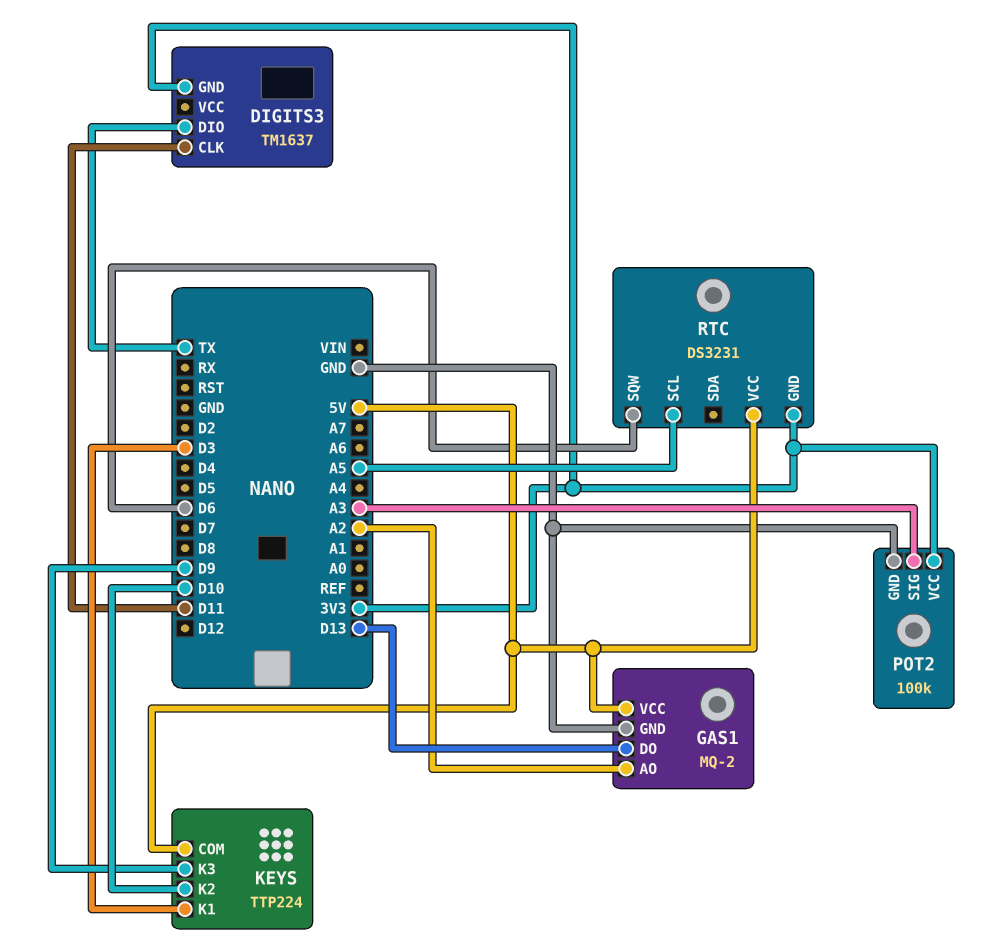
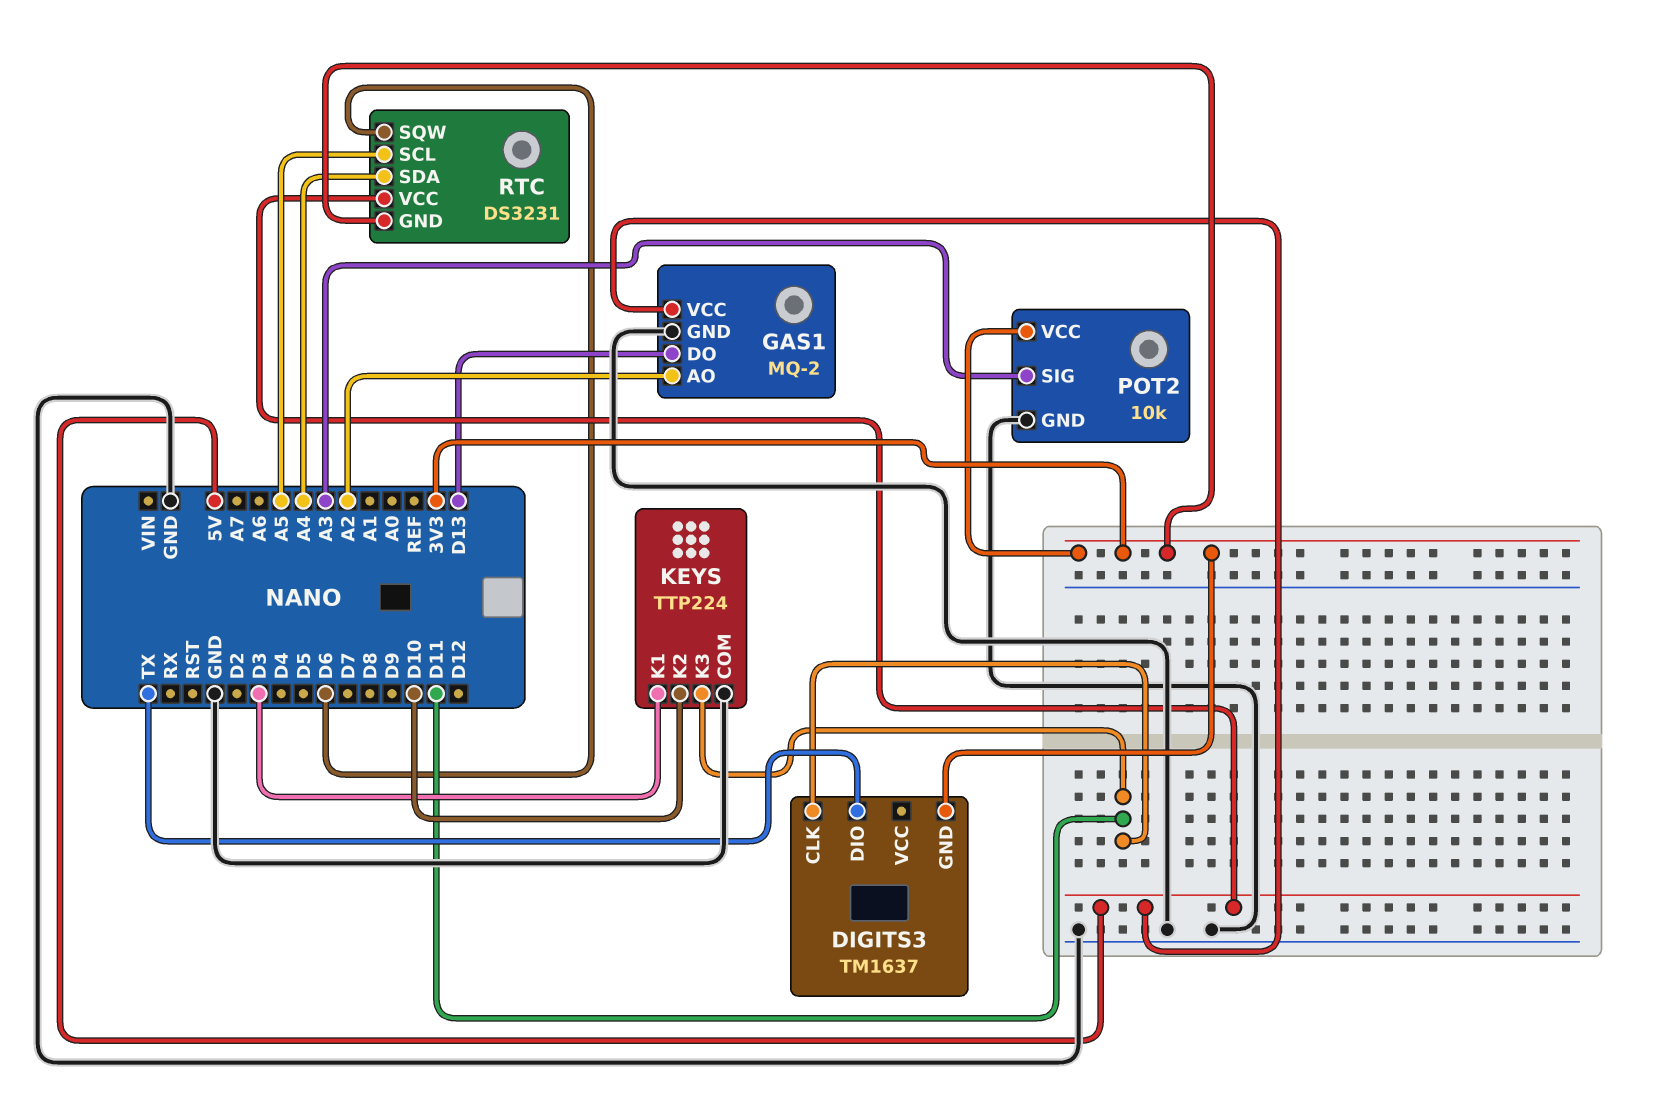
KEYS pin COM: 5V -> GND
KEYS pin K3: D9 -> D11
POT2: 100k -> 10k
RTC pin SDA: none -> A4

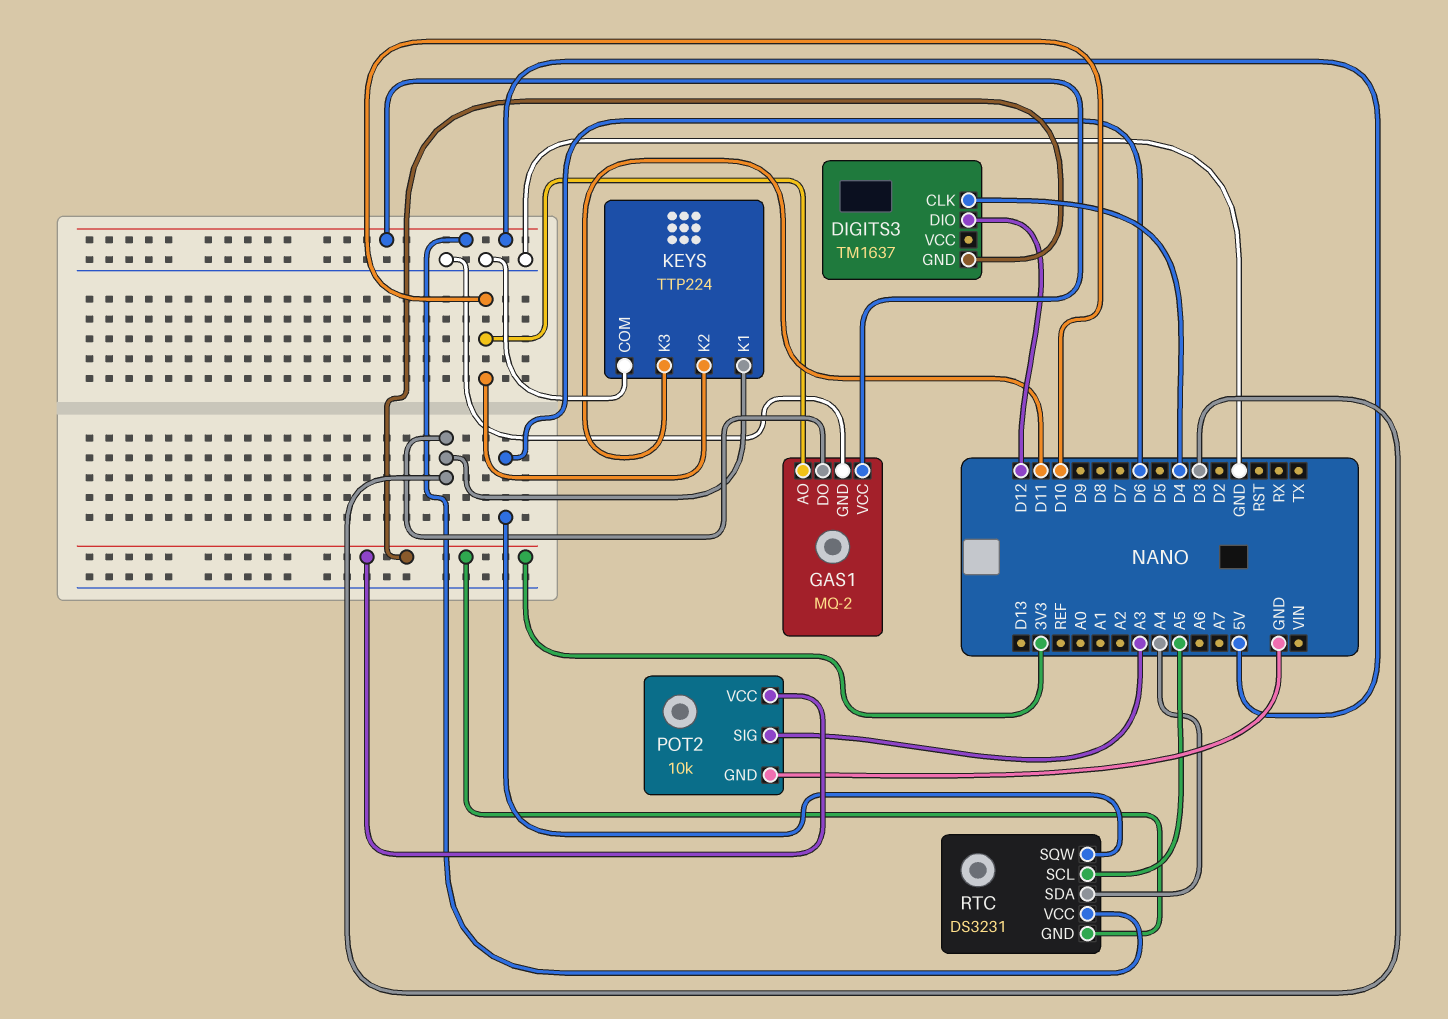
DIGITS3 pin CLK: D11 -> D4
DIGITS3 pin DIO: TX -> D12
GAS1 pin AO: A2 -> D10
GAS1 pin DO: D13 -> D3

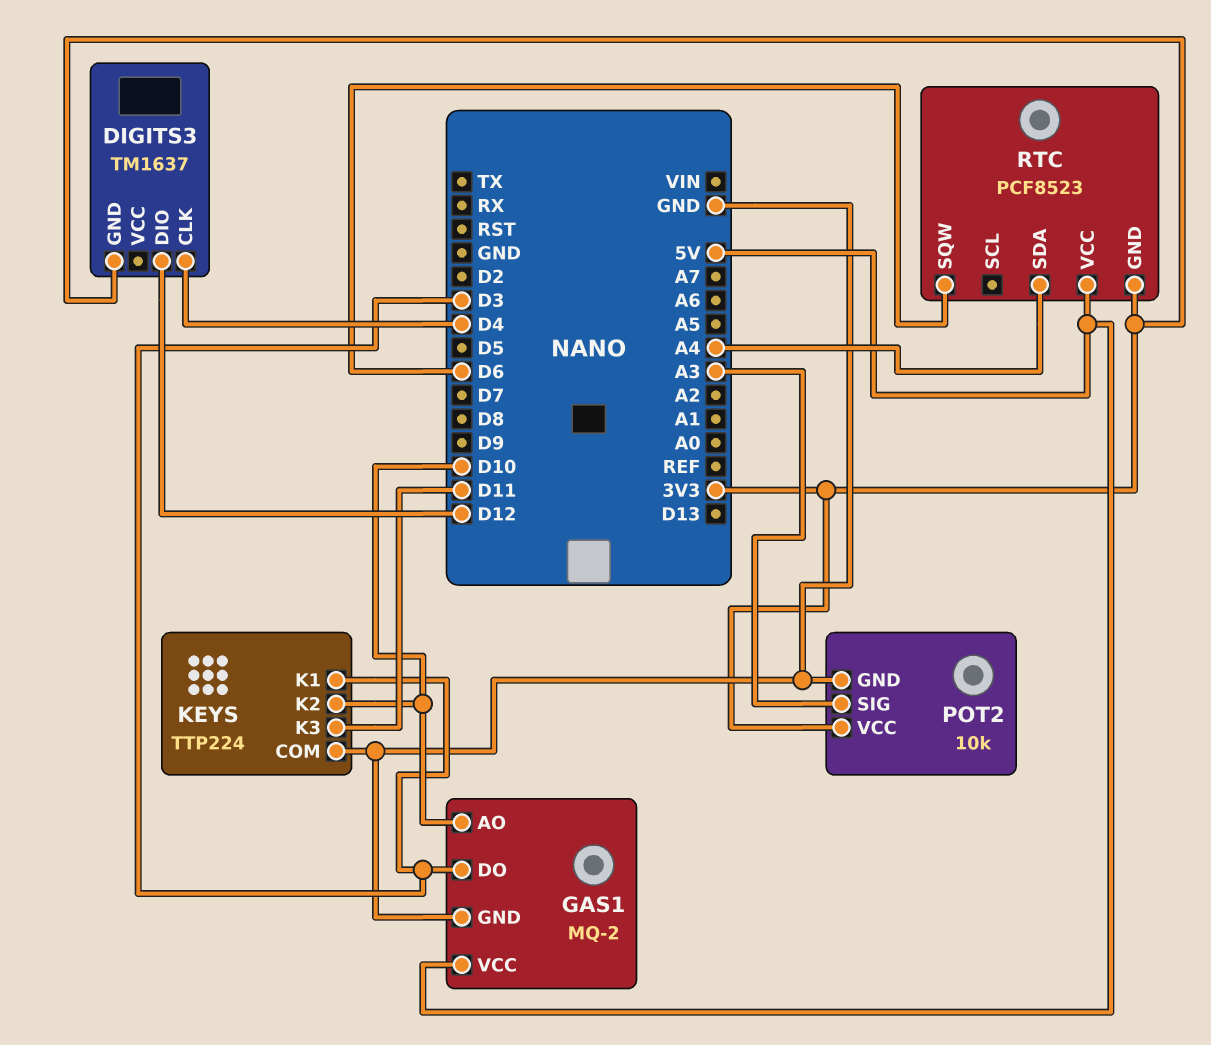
RTC: DS3231 -> PCF8523
RTC pin SCL: A5 -> none

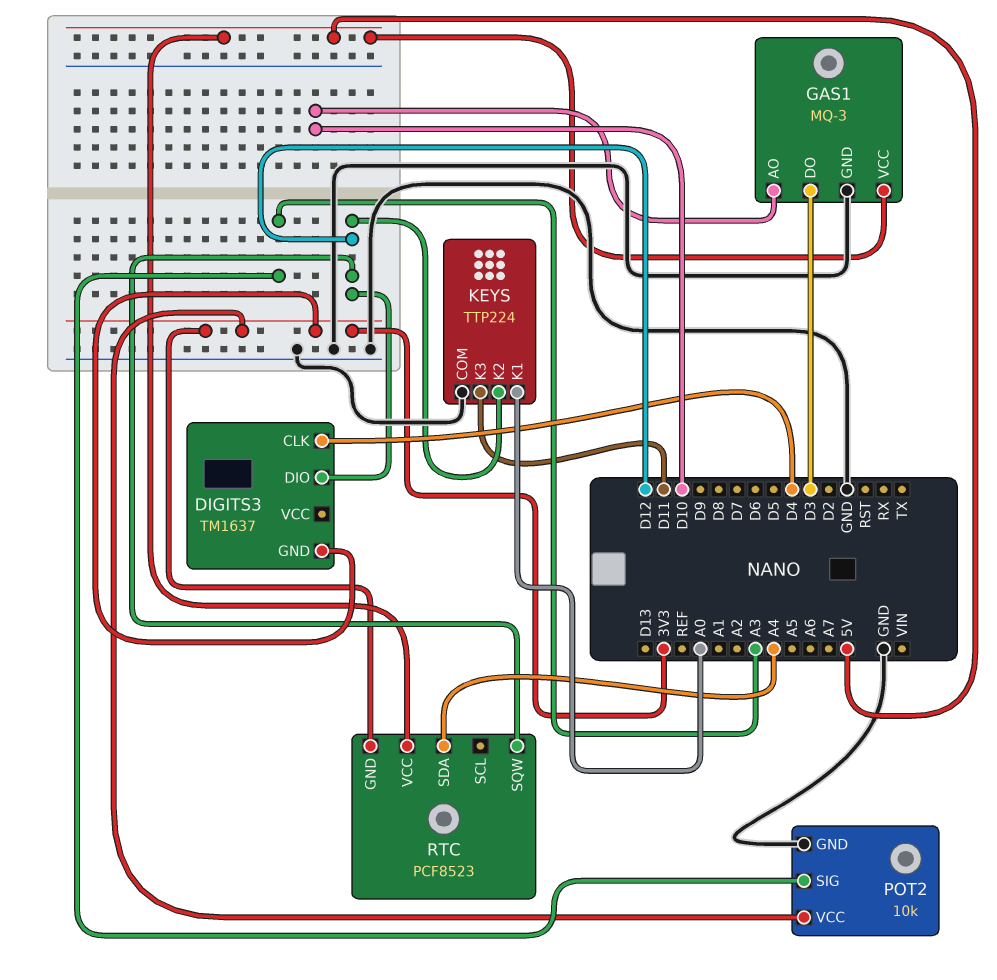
GAS1: MQ-2 -> MQ-3
KEYS pin K1: D3 -> A0
KEYS pin K2: D10 -> D12
RTC pin SQW: D6 -> D12

